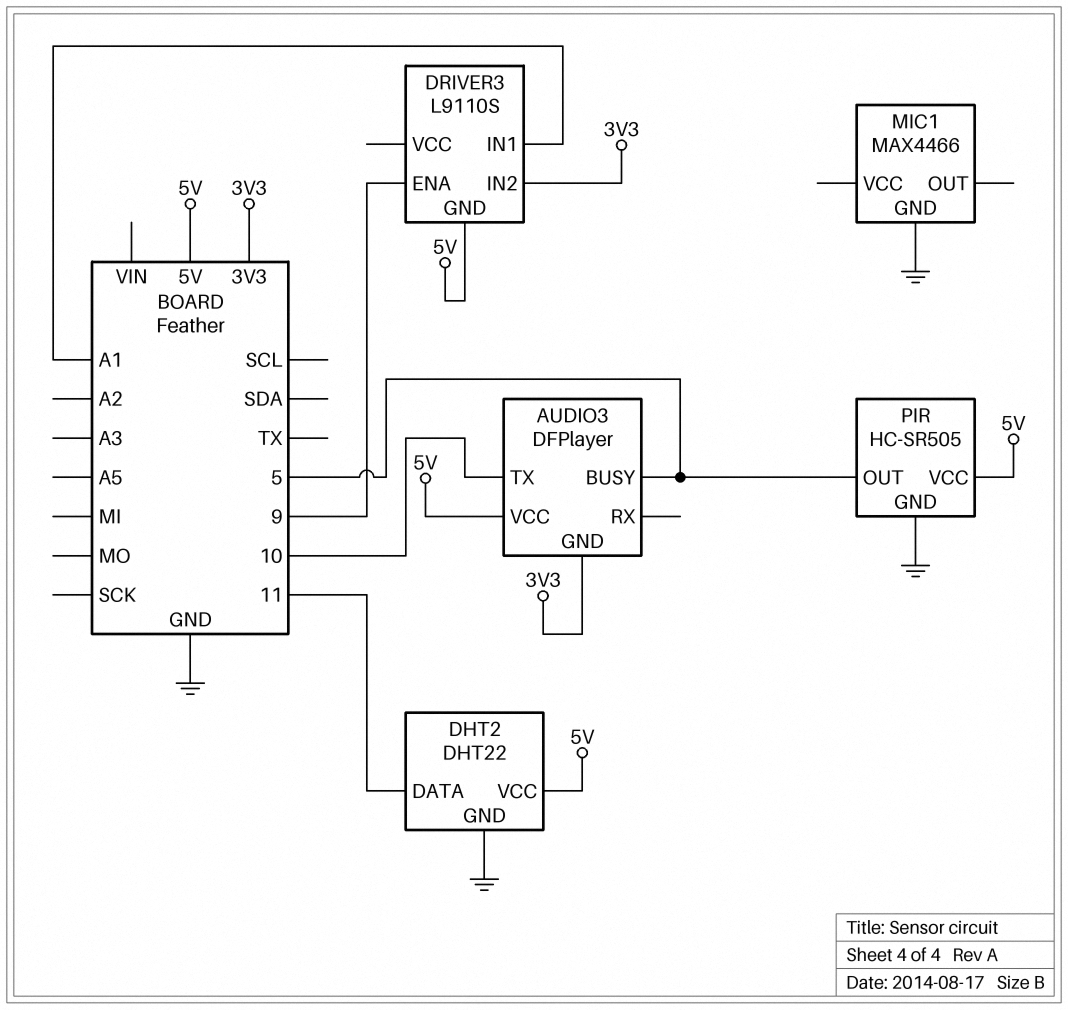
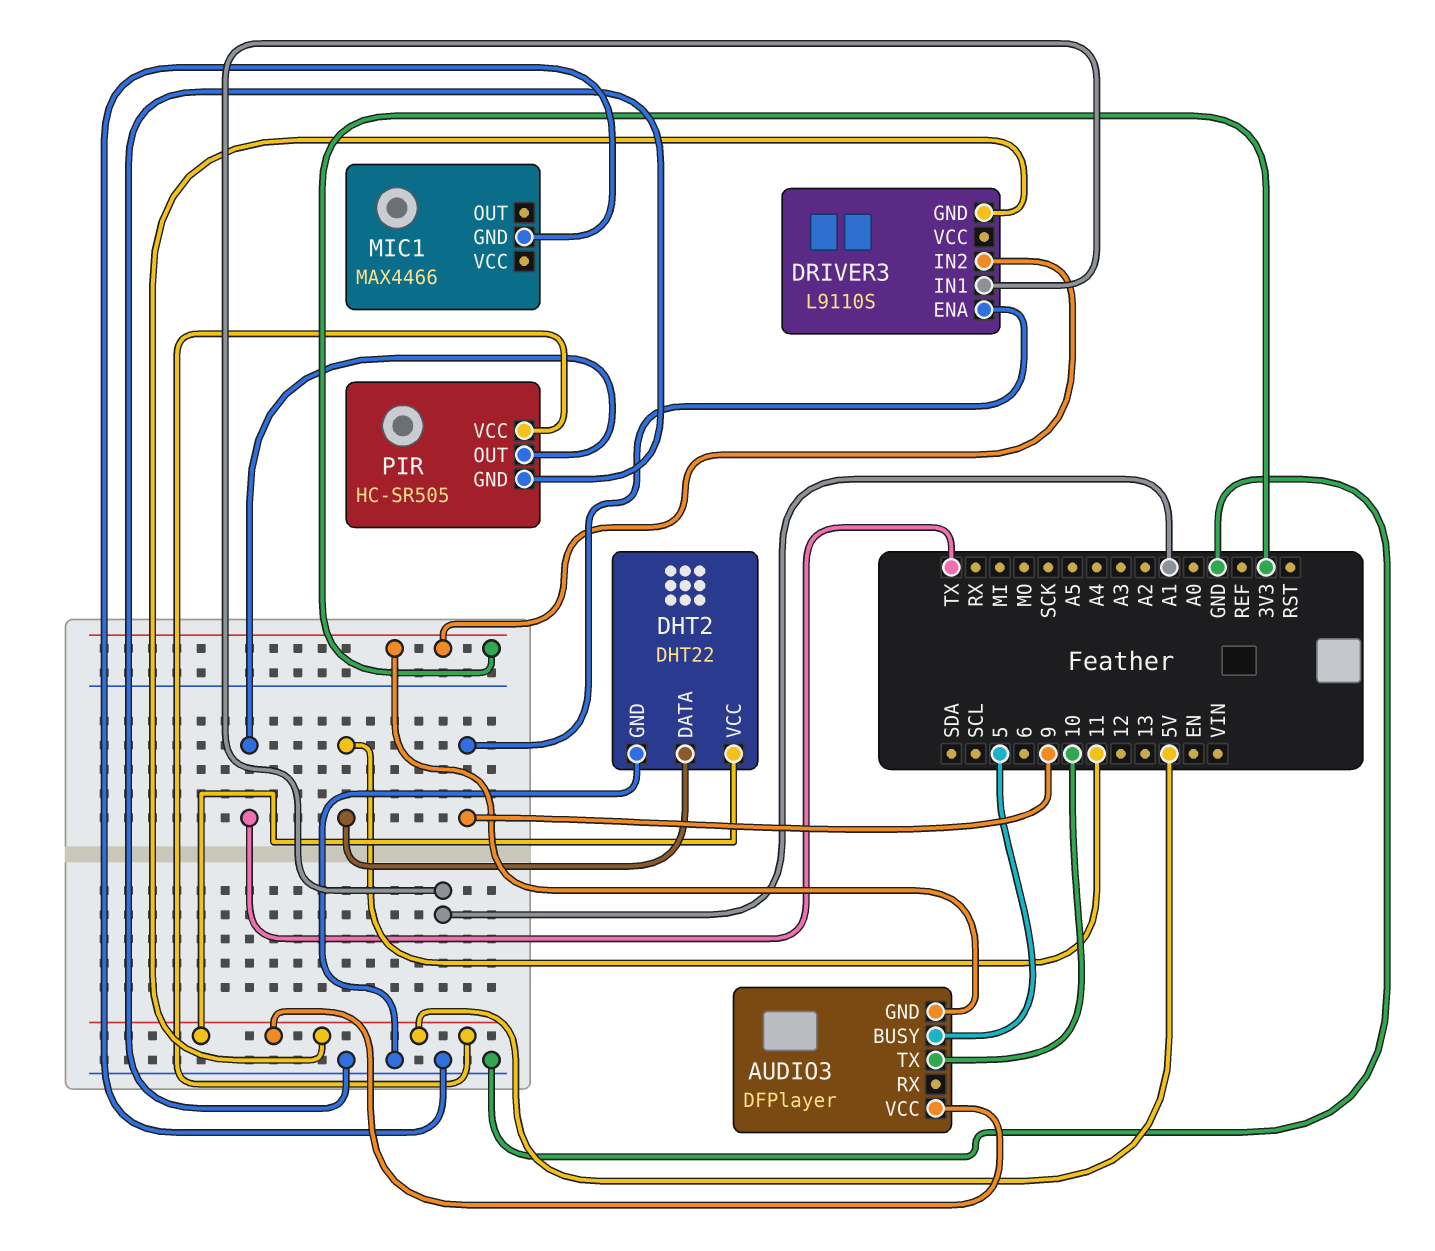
PIR pin OUT: 5 -> TX

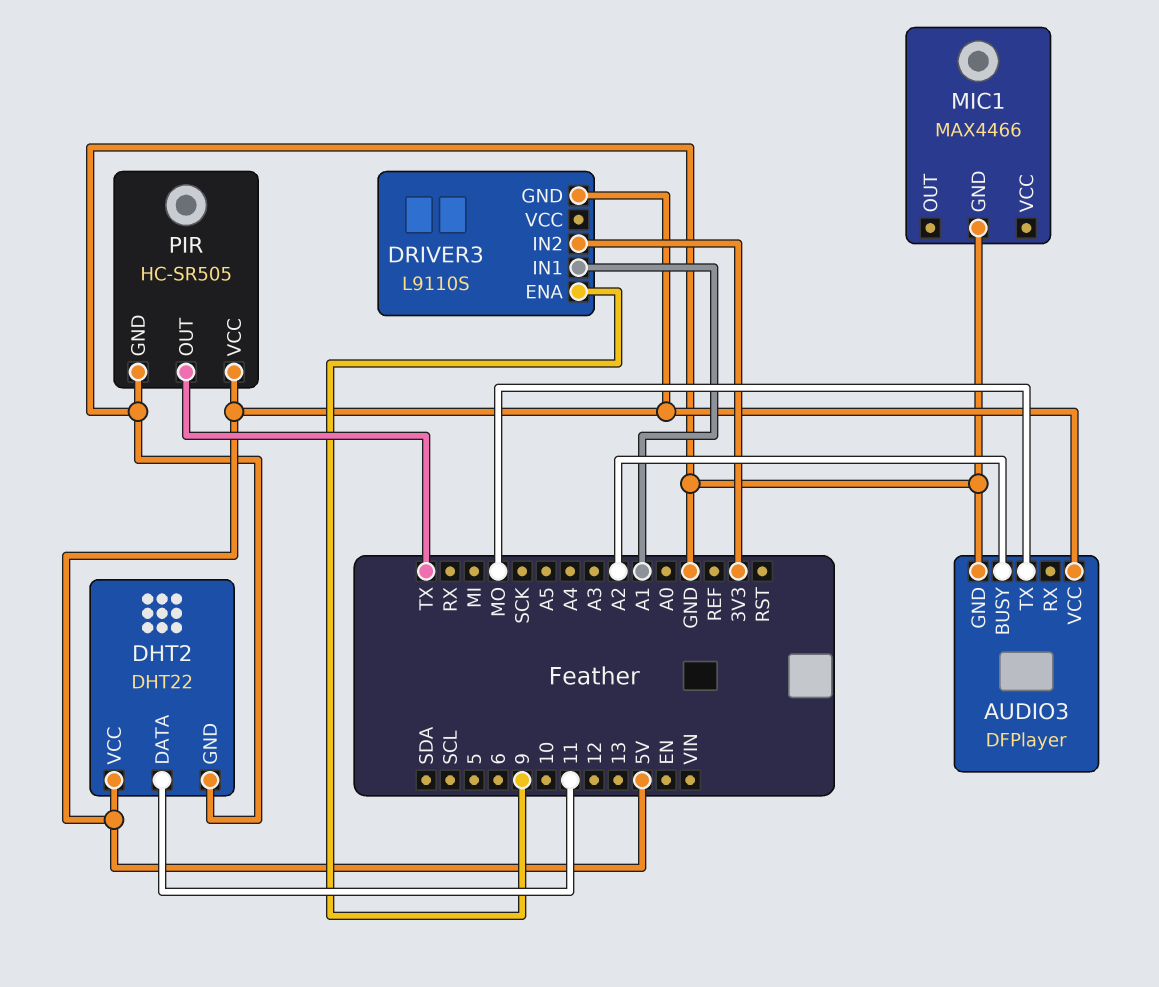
AUDIO3 pin BUSY: 5 -> A2
AUDIO3 pin GND: 3V3 -> GND
AUDIO3 pin TX: 10 -> MO

